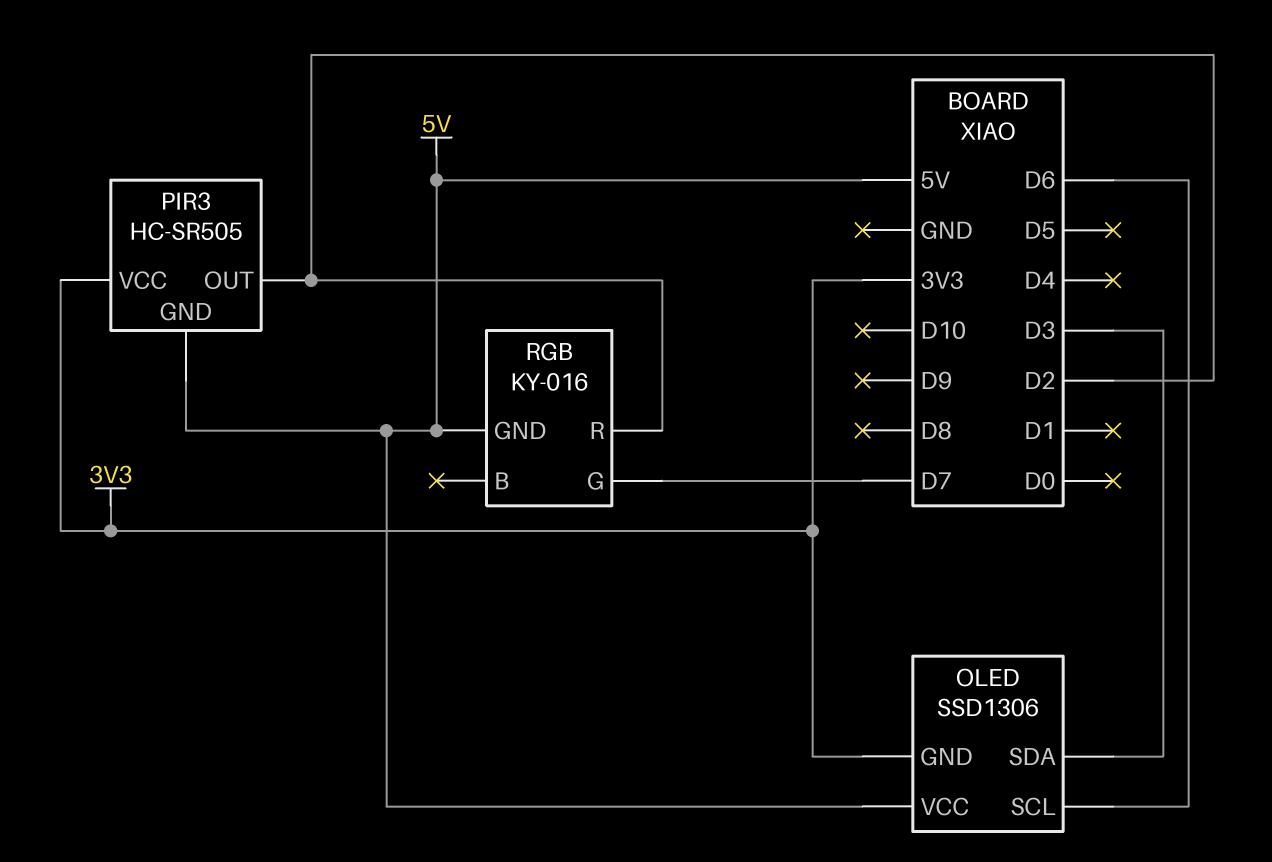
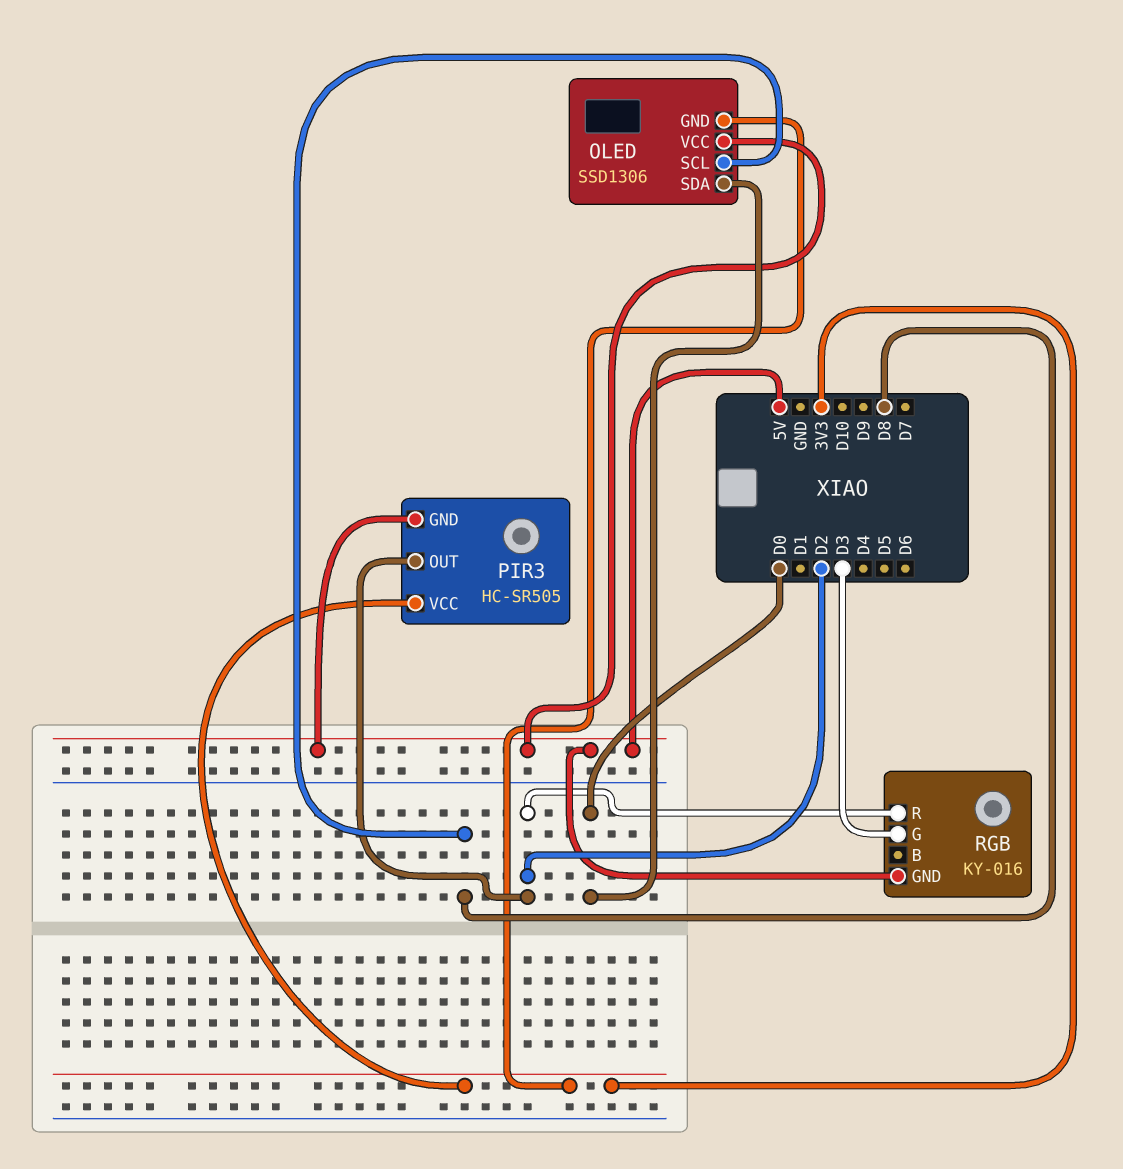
OLED pin SCL: D6 -> D8
OLED pin SDA: D3 -> D0
RGB pin G: D7 -> D3

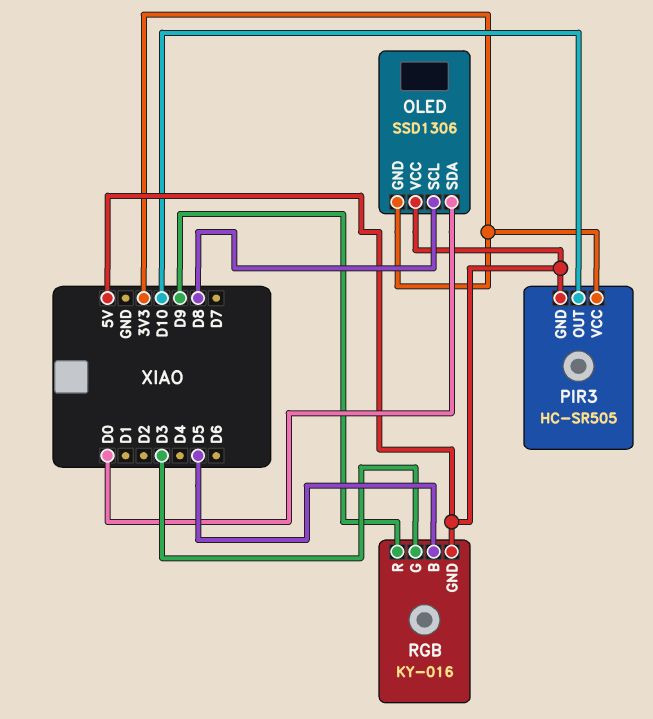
PIR3 pin OUT: D2 -> D10
RGB pin B: none -> D5
RGB pin R: D2 -> D9

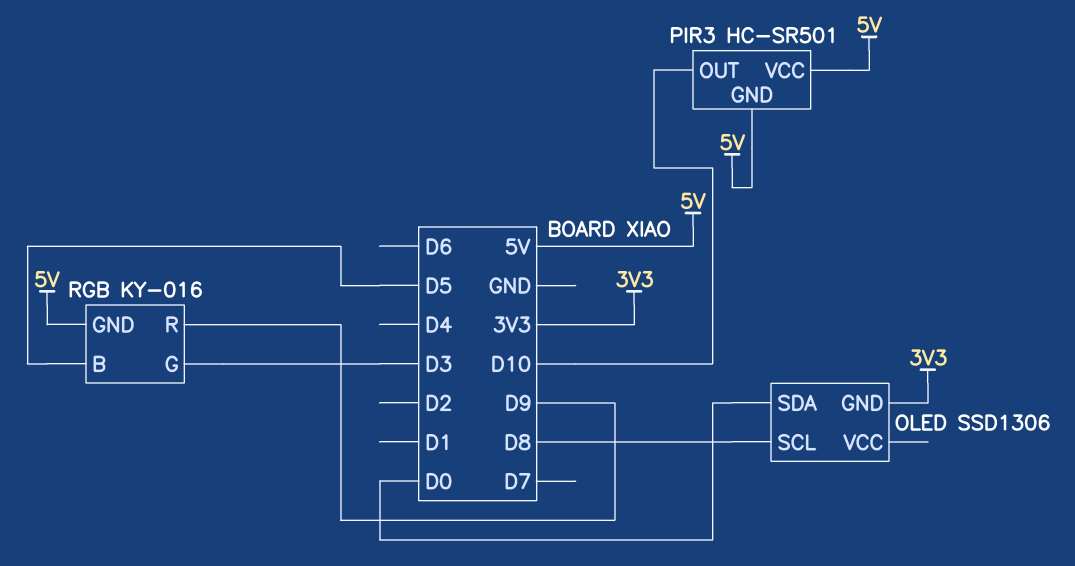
OLED pin VCC: 5V -> none
PIR3: HC-SR505 -> HC-SR501
PIR3 pin VCC: 3V3 -> 5V

